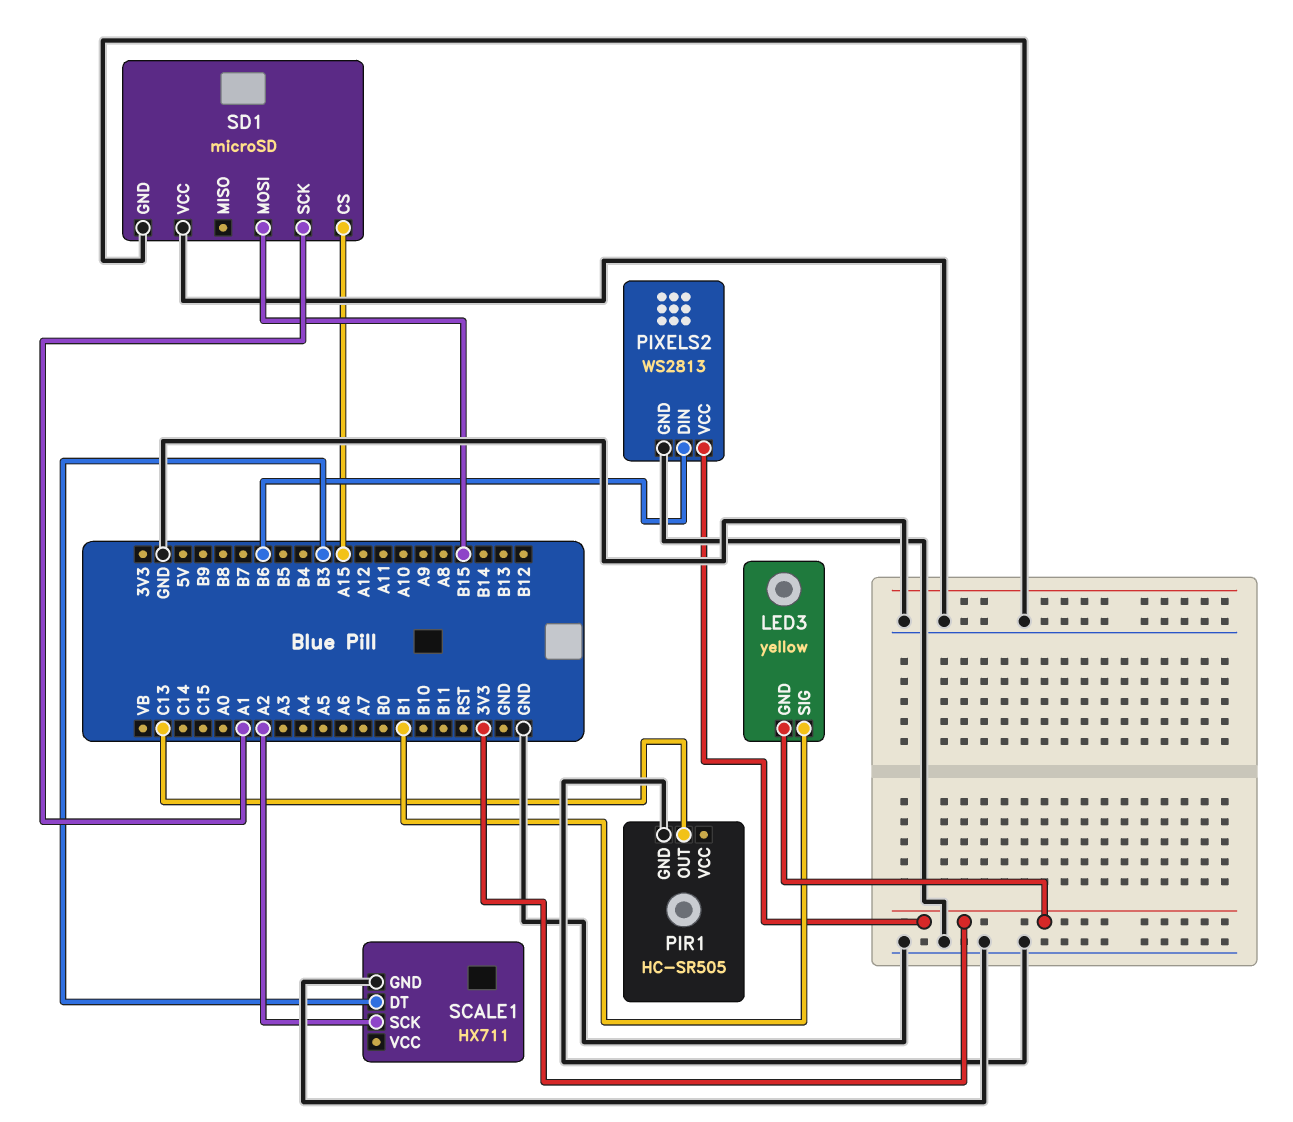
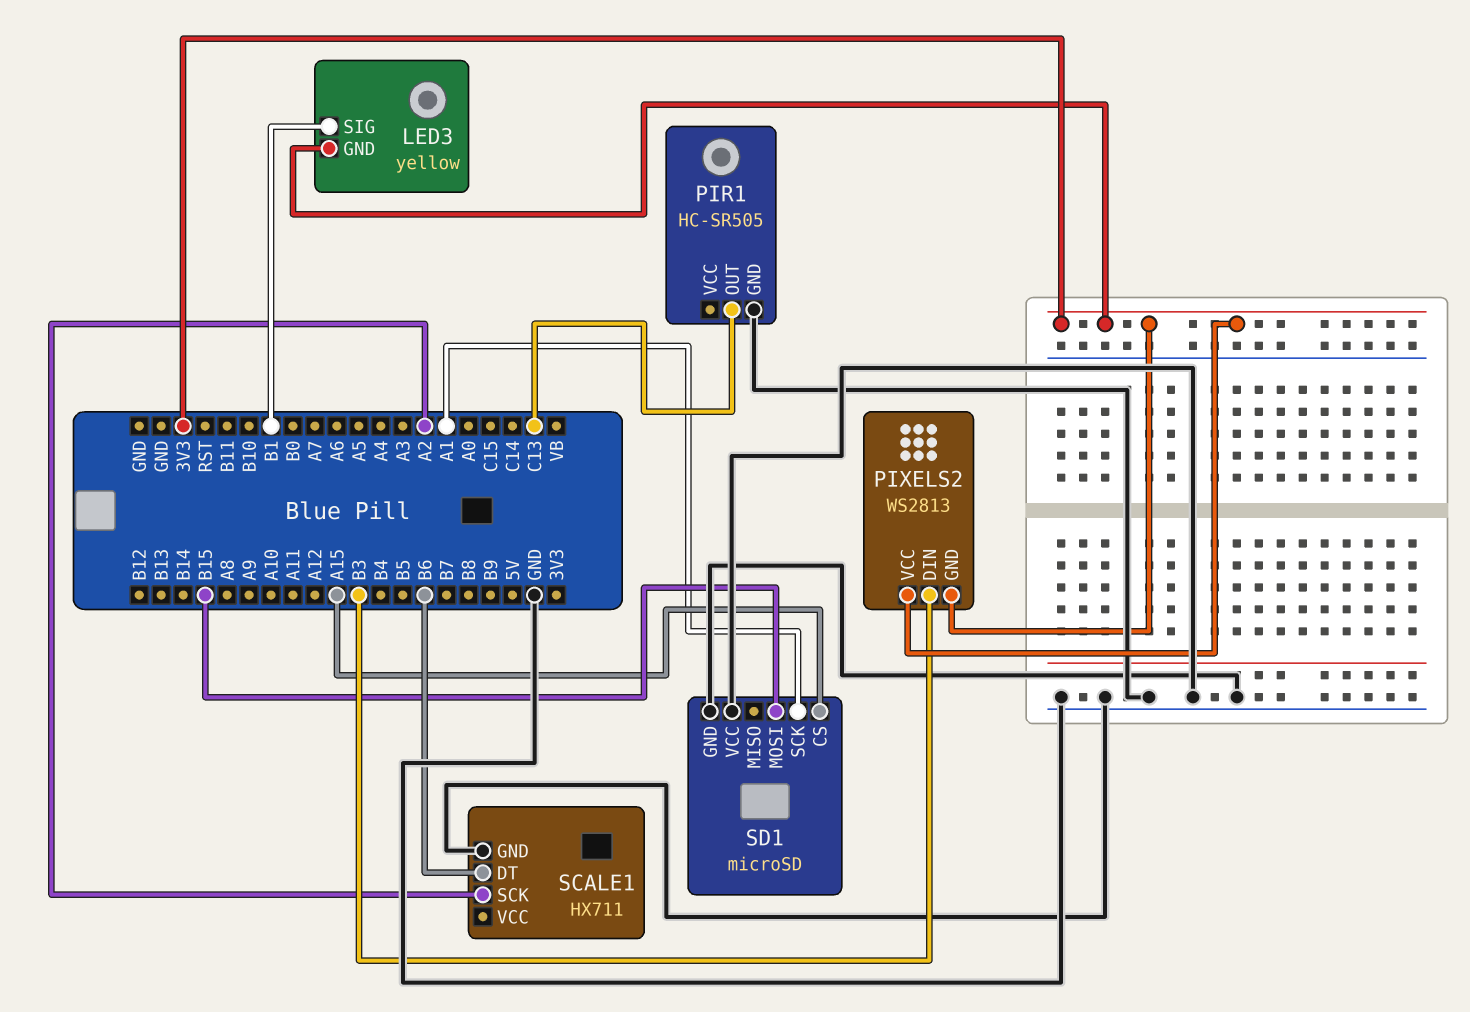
PIXELS2 pin DIN: B6 -> B3
PIXELS2 pin GND: GND -> 3V3
SCALE1 pin DT: B3 -> B6

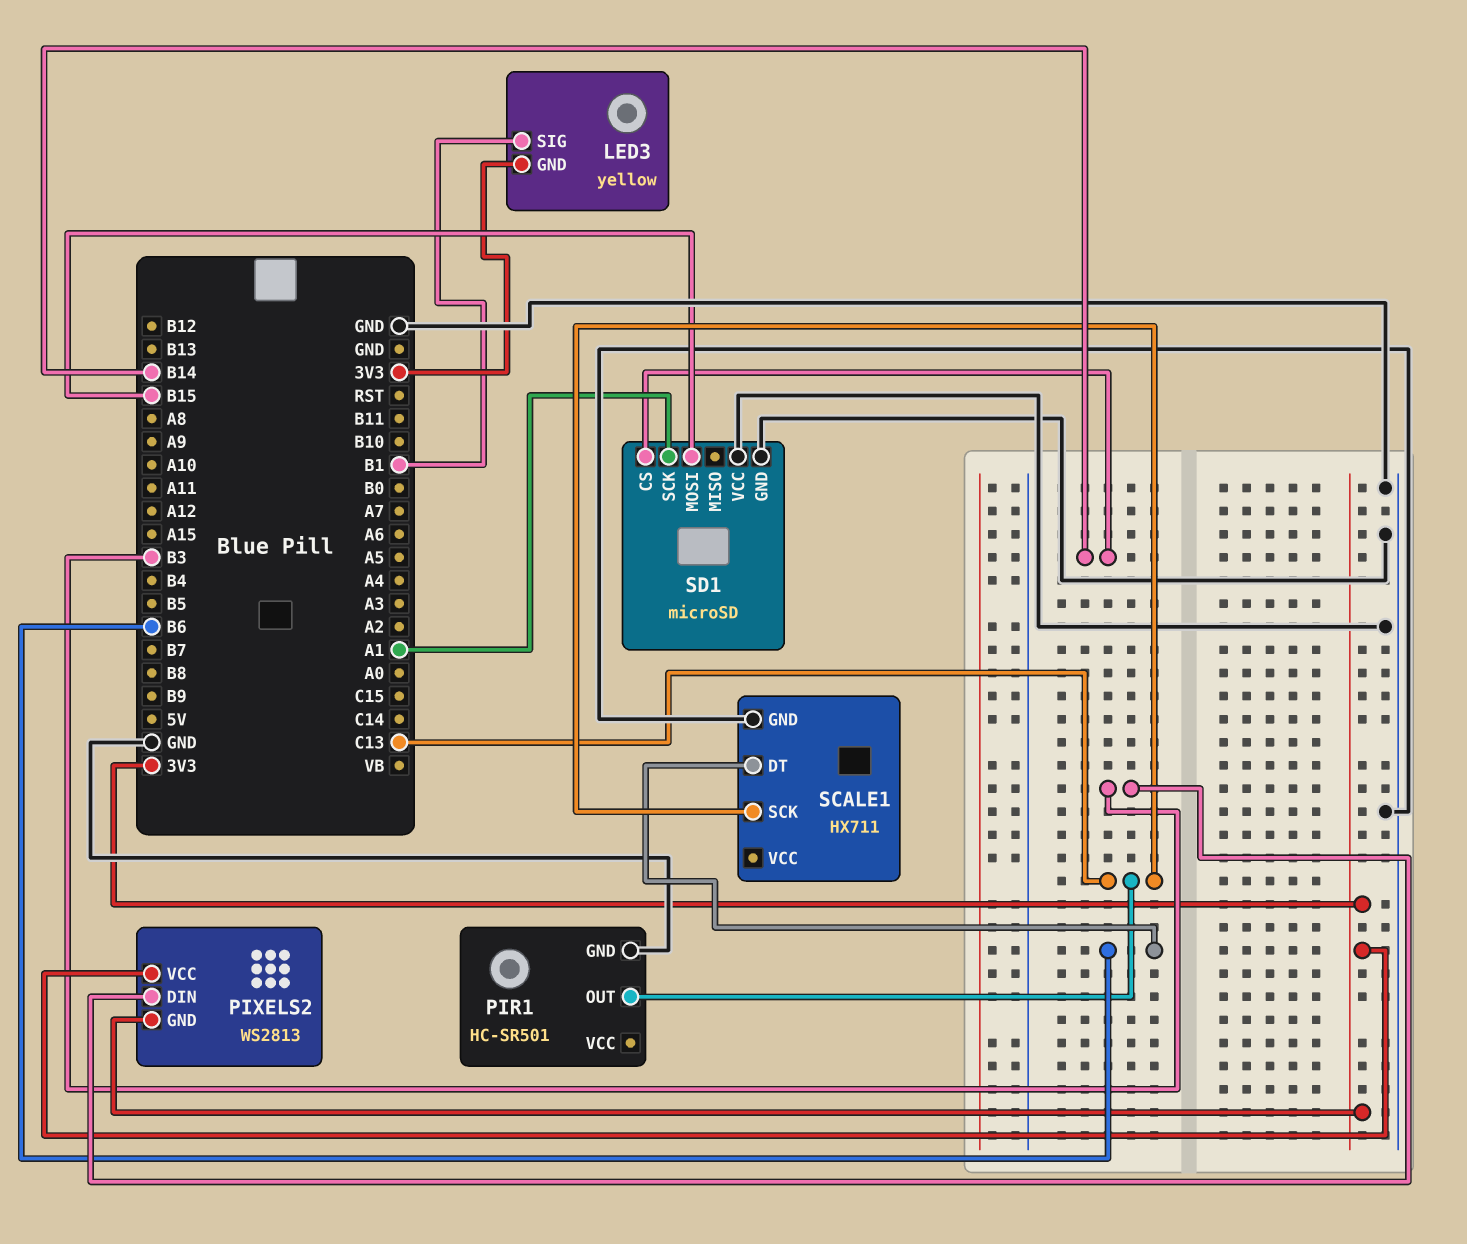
PIR1: HC-SR505 -> HC-SR501
SCALE1 pin SCK: A2 -> C13
SD1 pin CS: A15 -> B14

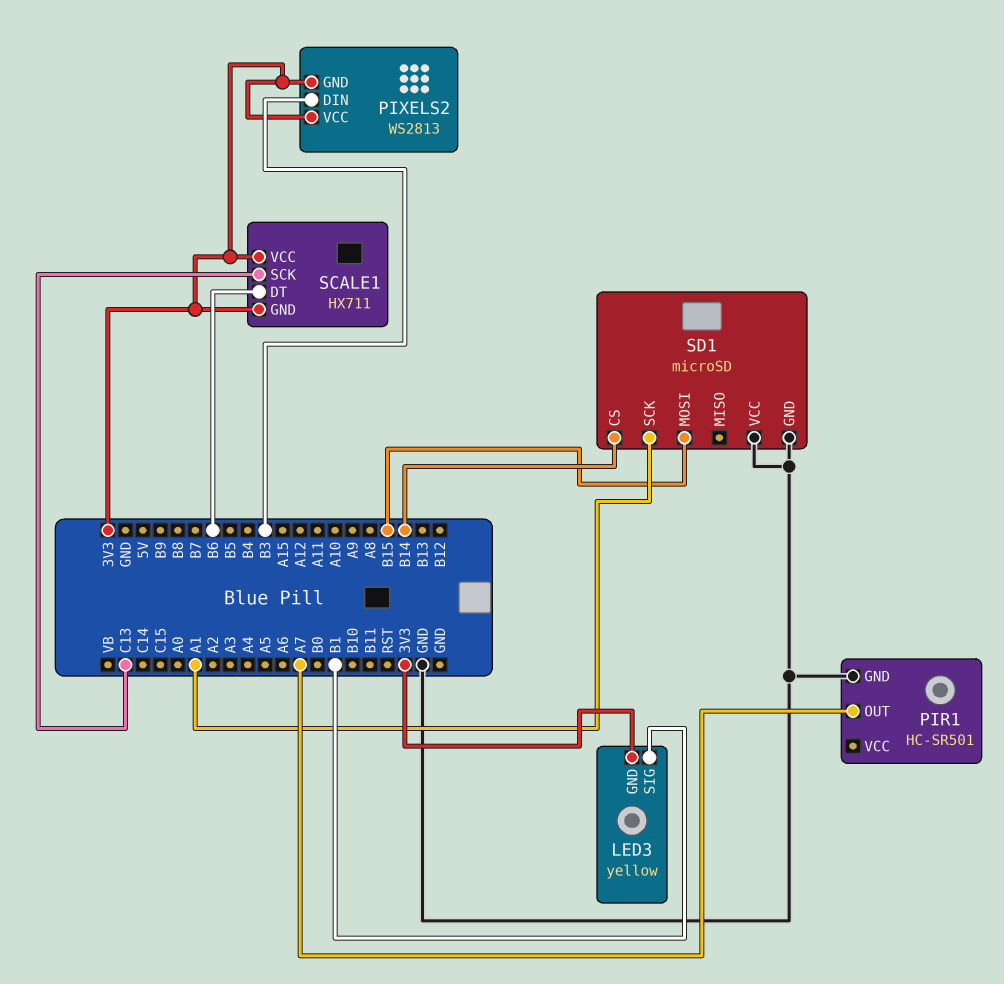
PIR1 pin OUT: C13 -> A7
SCALE1 pin GND: GND -> 3V3
SCALE1 pin VCC: none -> 3V3

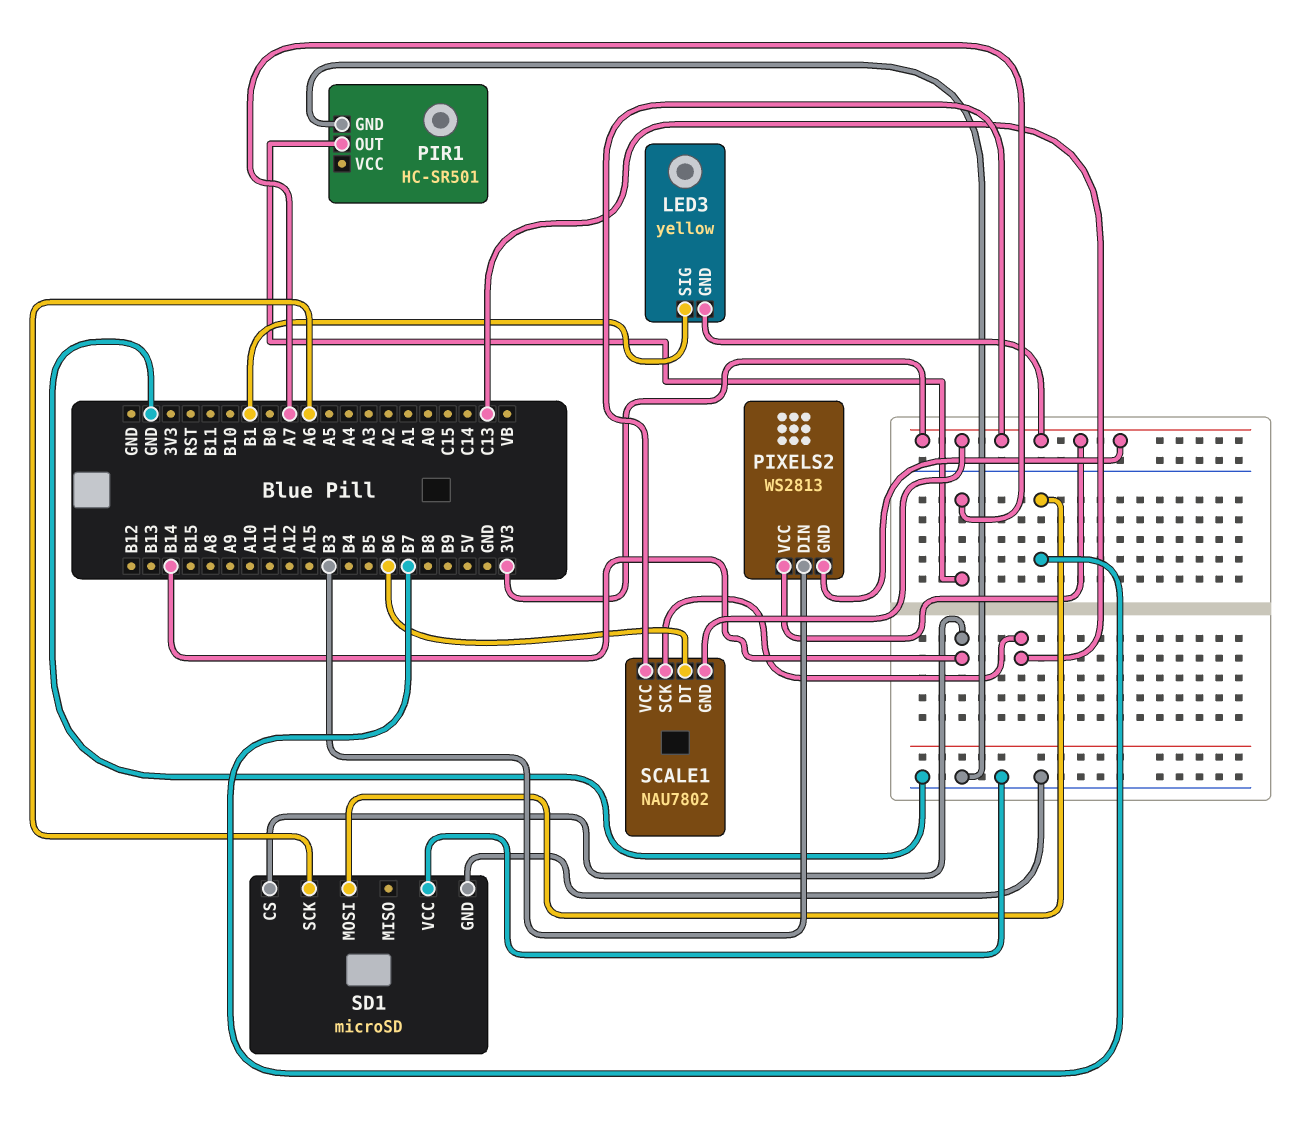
SCALE1: HX711 -> NAU7802
SD1 pin MOSI: B15 -> B7
SD1 pin SCK: A1 -> A6

